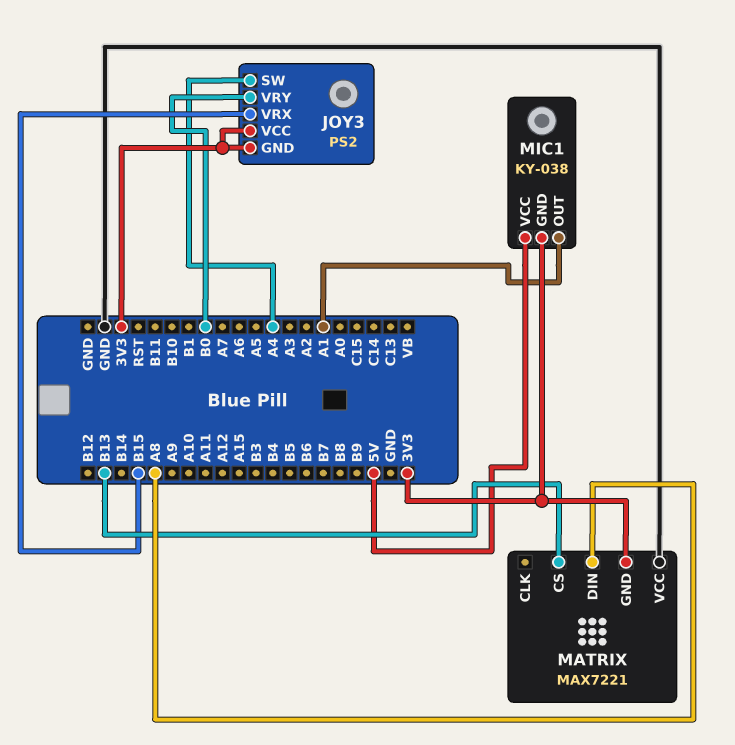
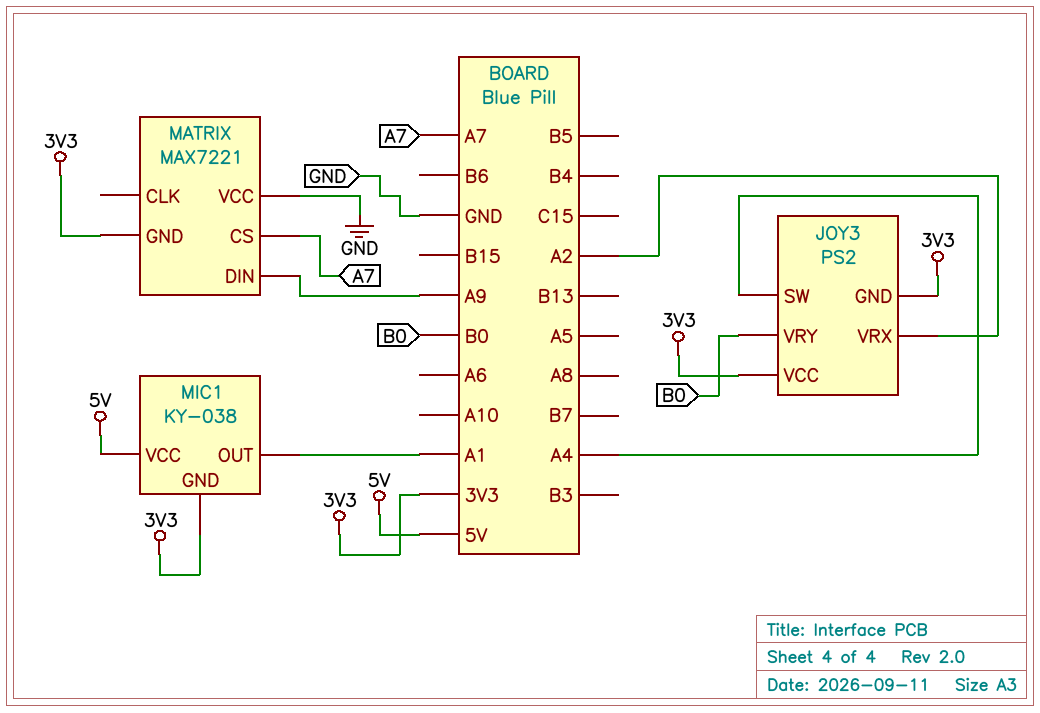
JOY3 pin VRX: B15 -> A2
MATRIX pin CS: B13 -> A7
MATRIX pin DIN: A8 -> A9

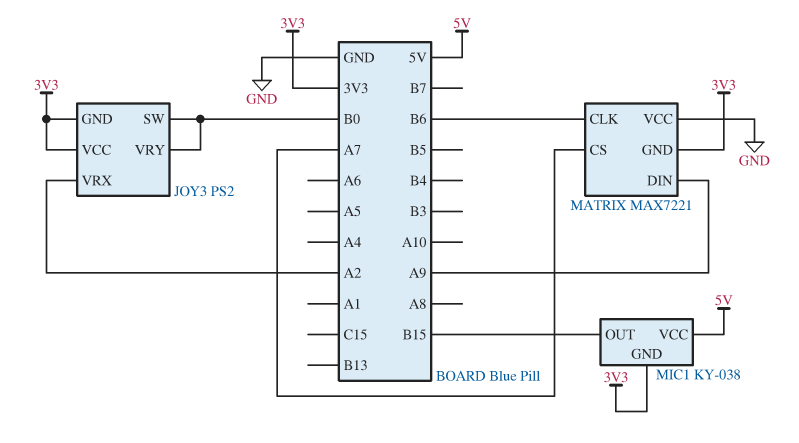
JOY3 pin SW: A4 -> B0
MATRIX pin CLK: none -> B6
MIC1 pin OUT: A1 -> B15

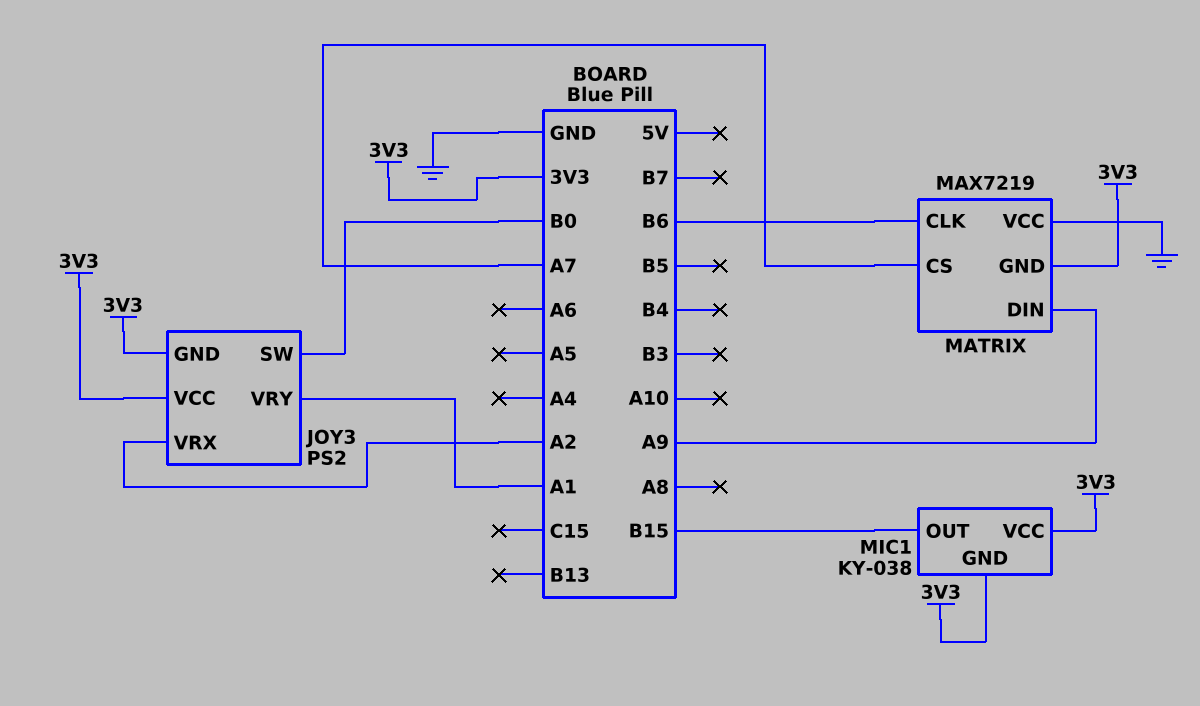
JOY3 pin VRY: B0 -> A1
MATRIX: MAX7221 -> MAX7219
MIC1 pin VCC: 5V -> 3V3

